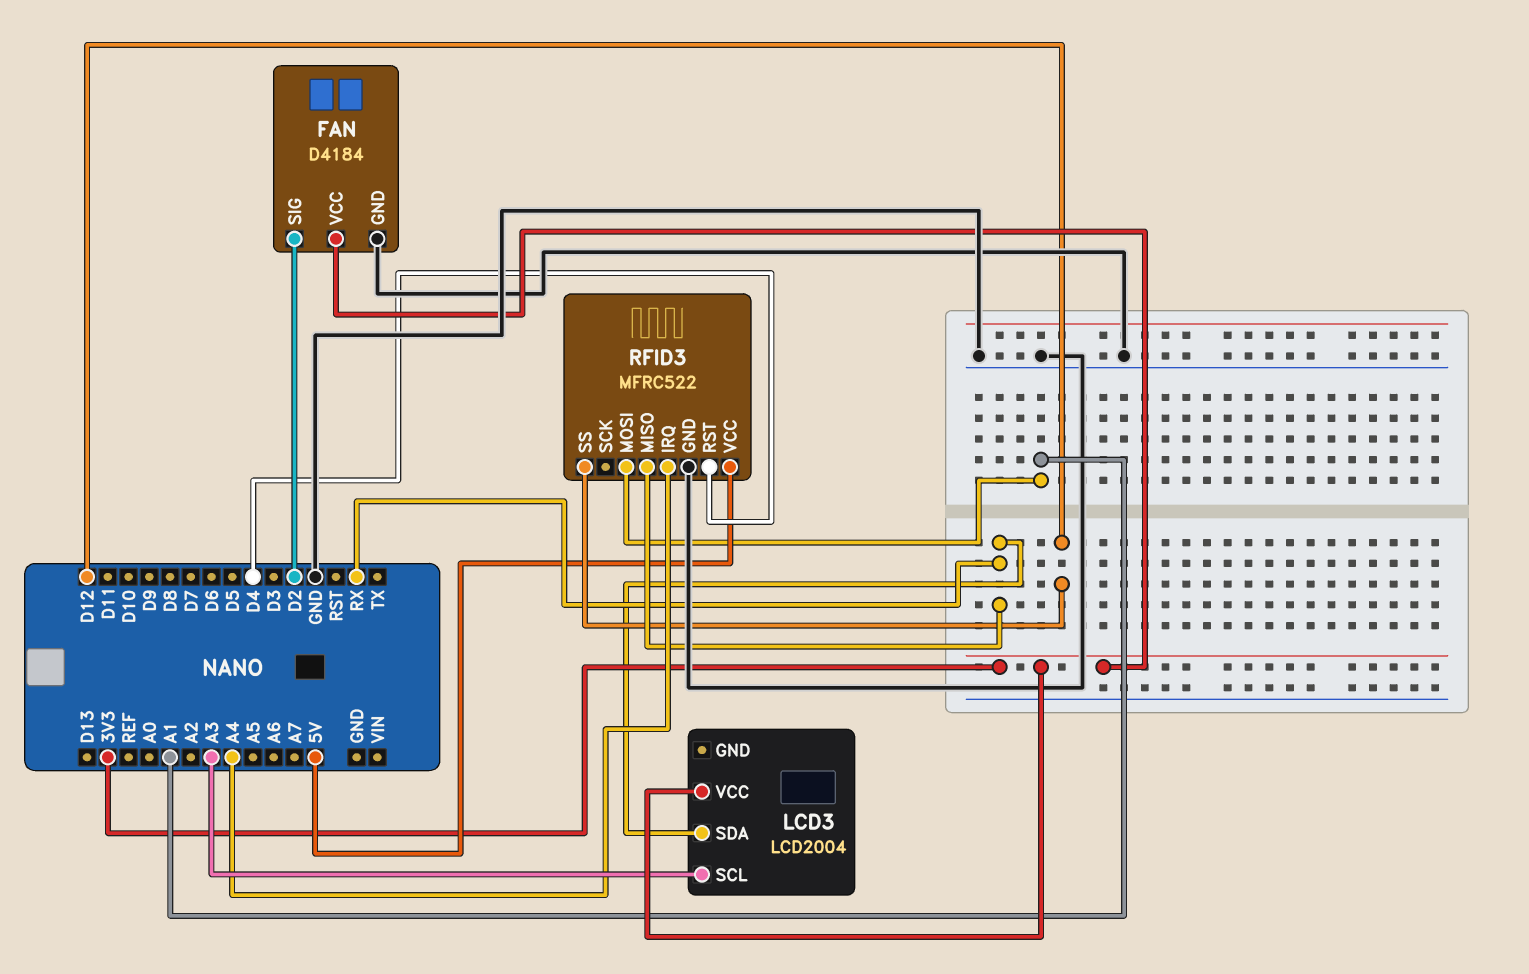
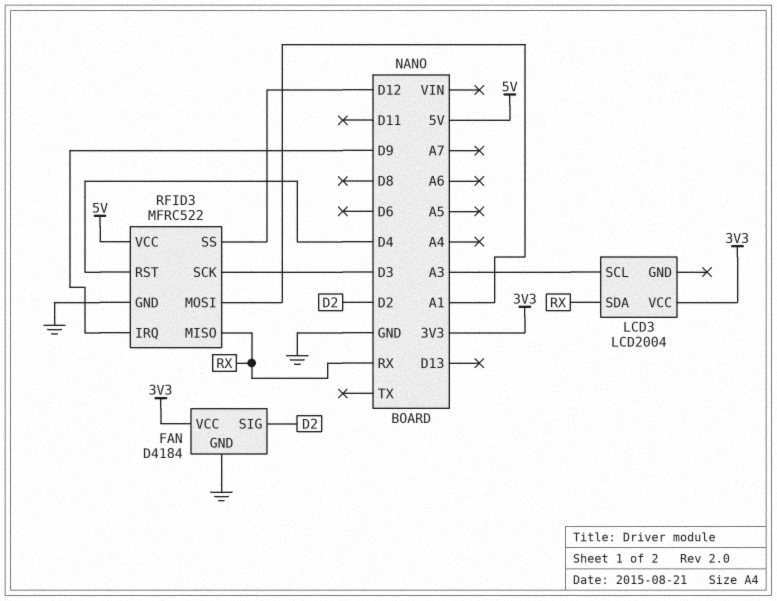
RFID3 pin IRQ: A4 -> D9
RFID3 pin SCK: none -> D3

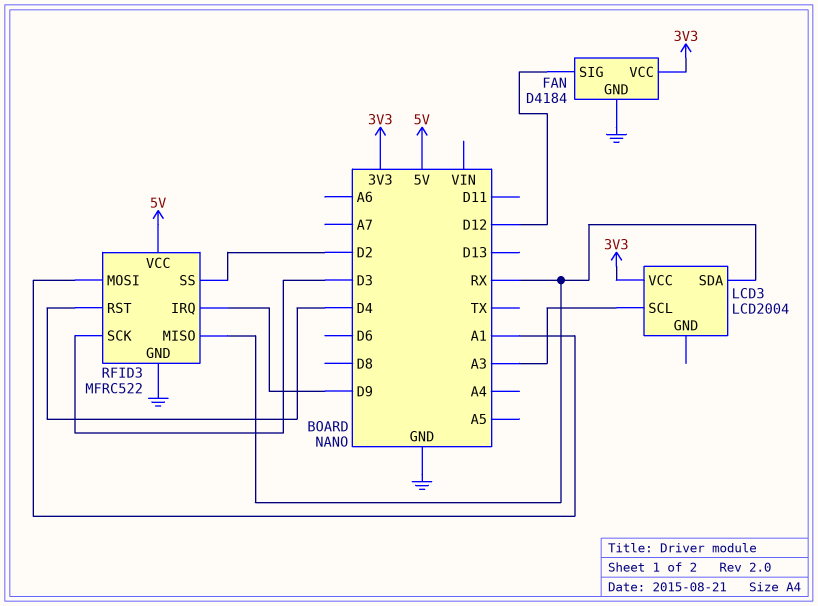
FAN pin SIG: D2 -> D12
RFID3 pin SS: D12 -> D2

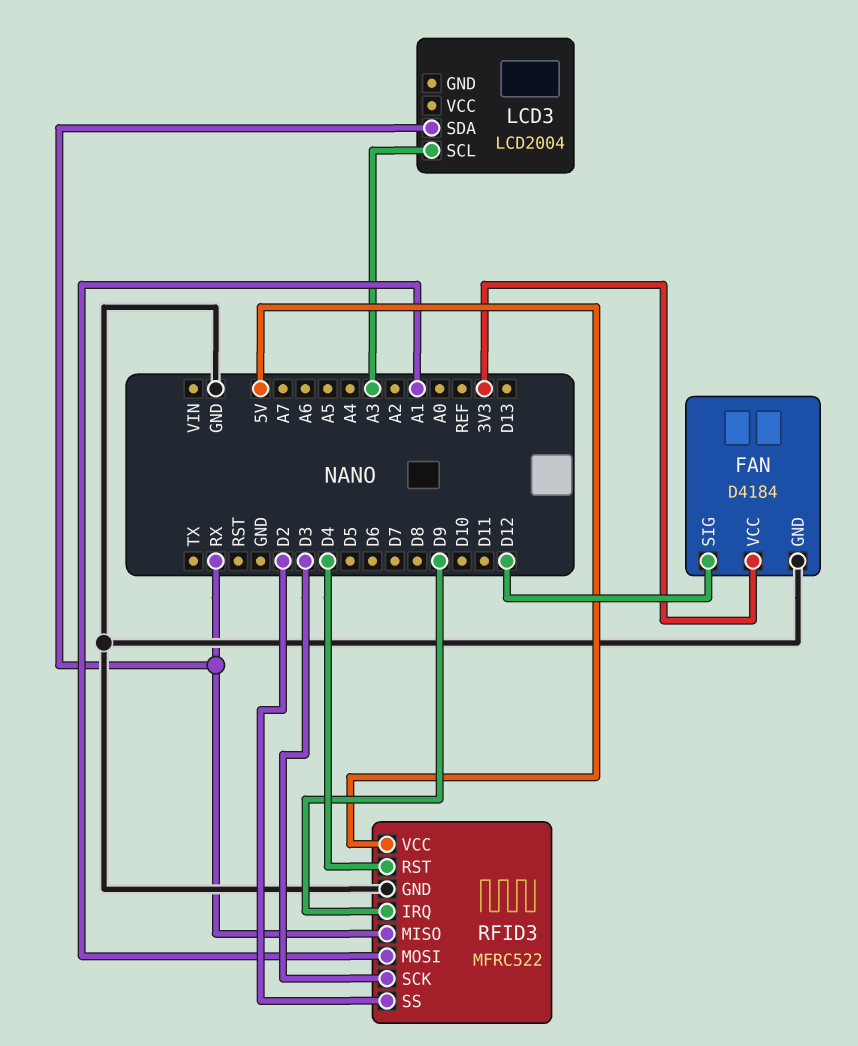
LCD3 pin VCC: 3V3 -> none

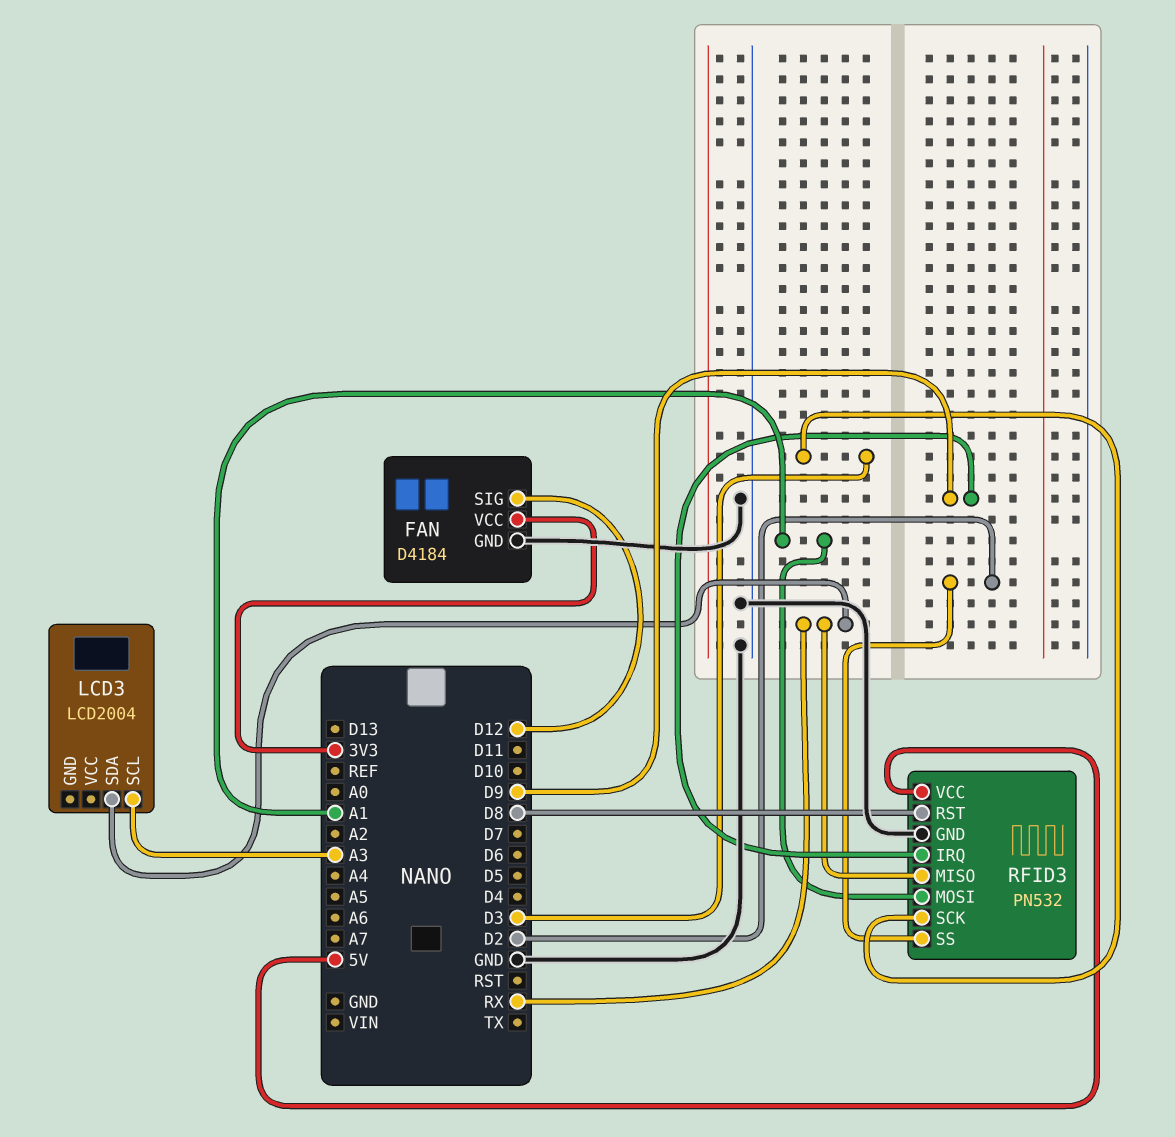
RFID3: MFRC522 -> PN532
RFID3 pin RST: D4 -> D8

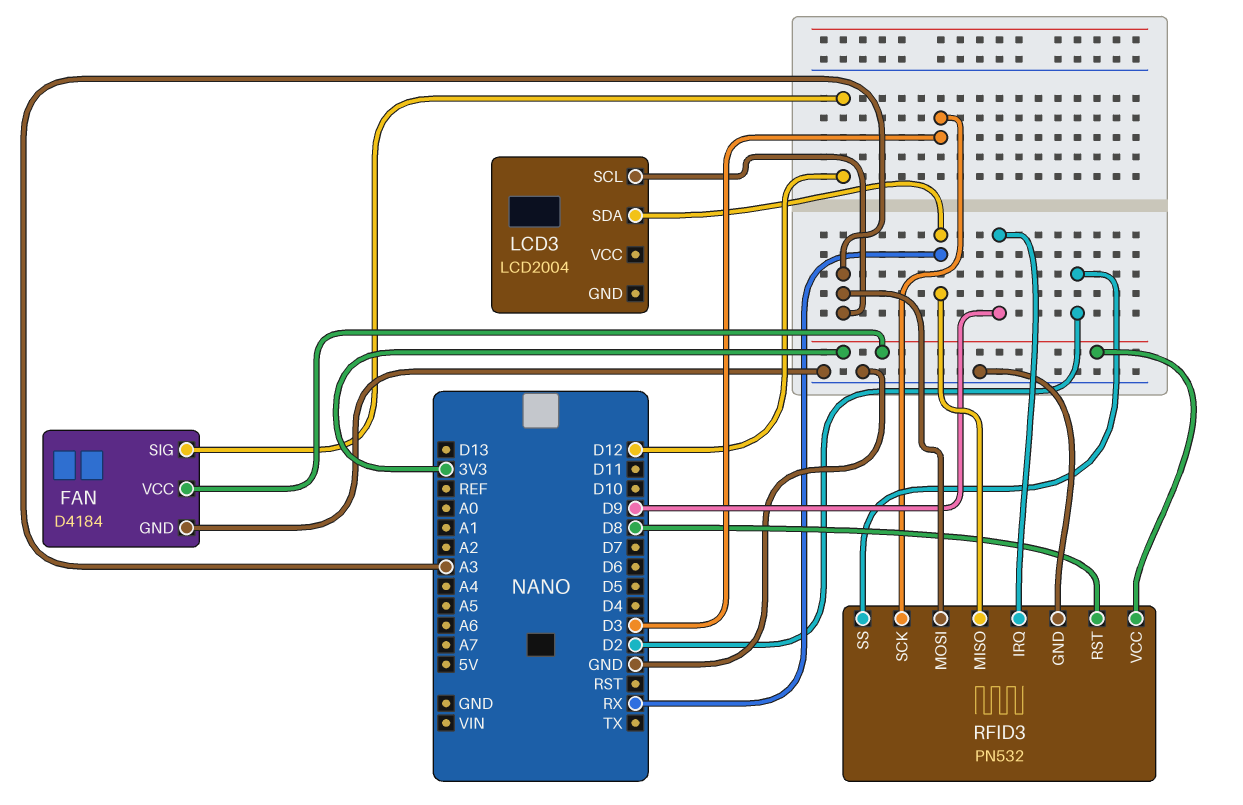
RFID3 pin MOSI: A1 -> A3
RFID3 pin VCC: 5V -> 3V3

